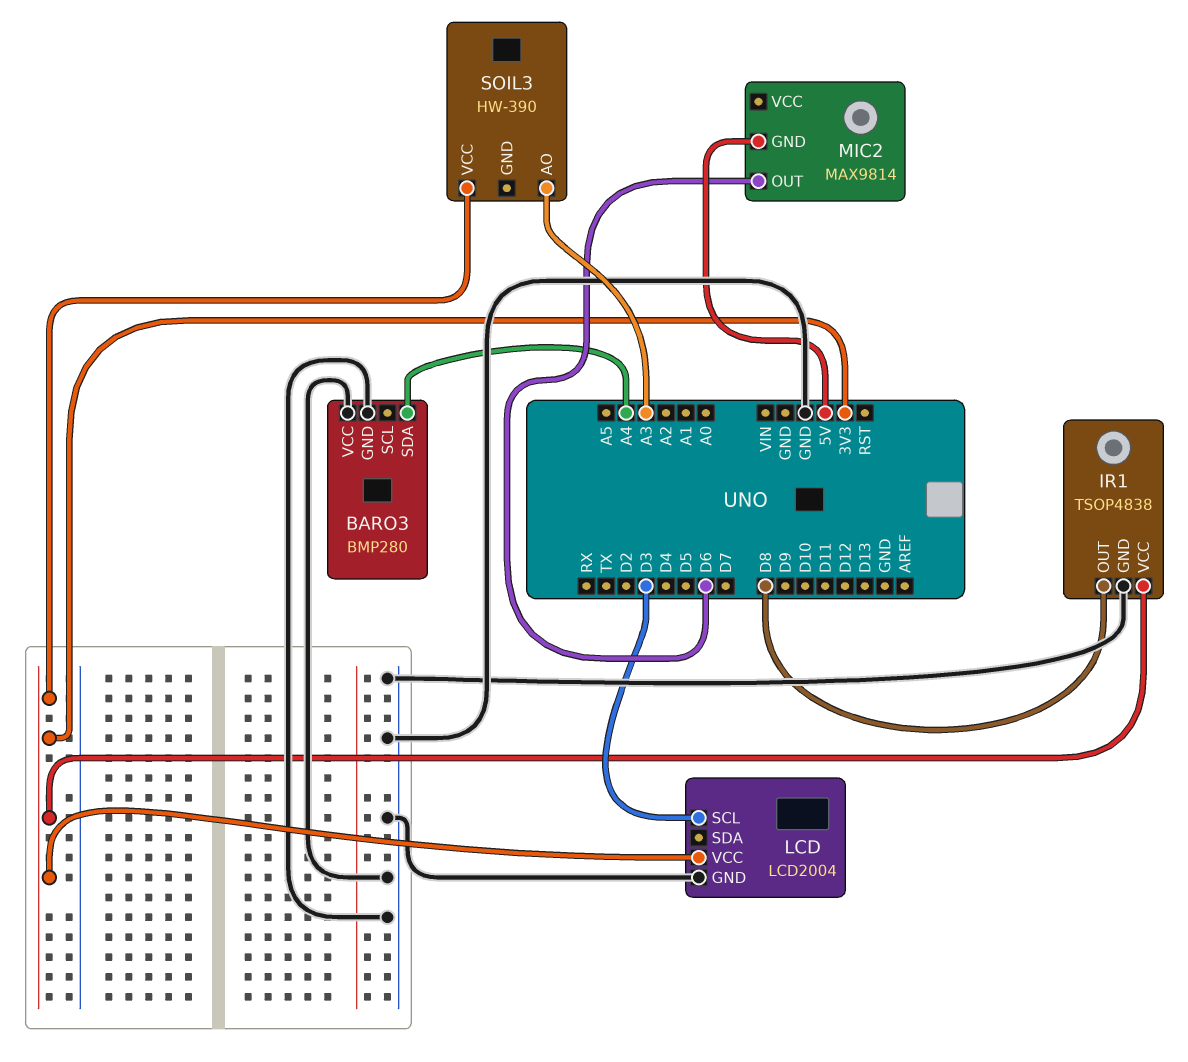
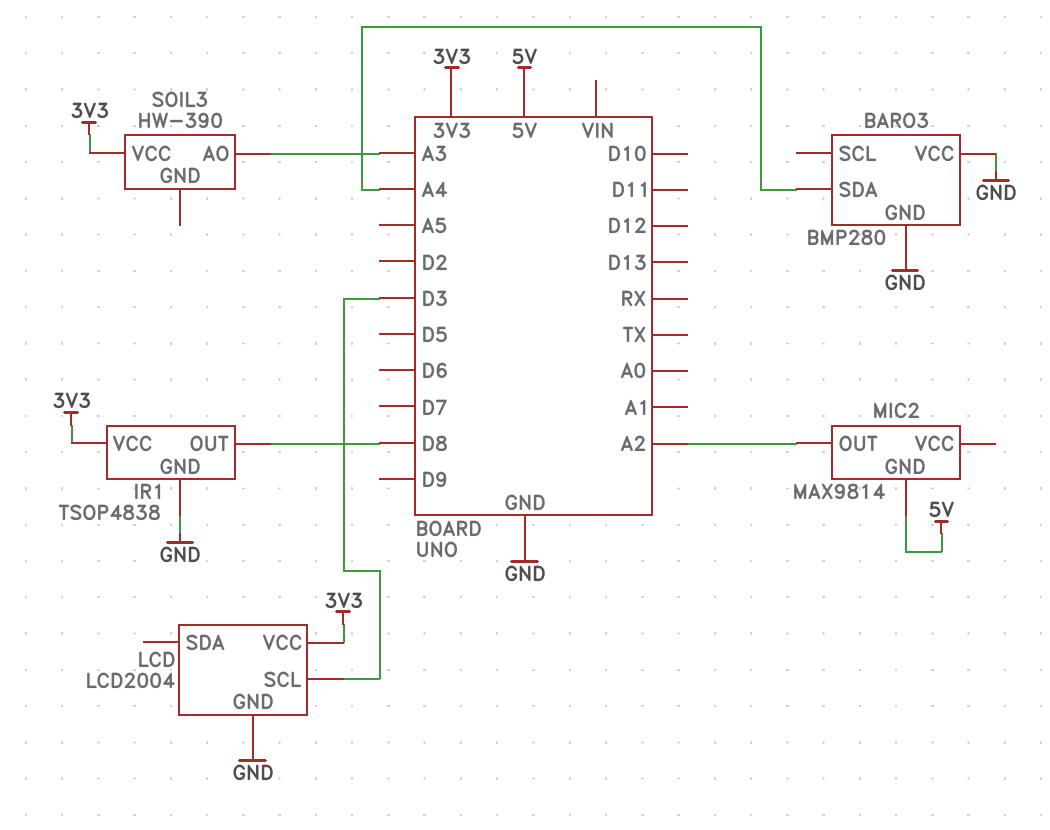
MIC2 pin OUT: D6 -> A2

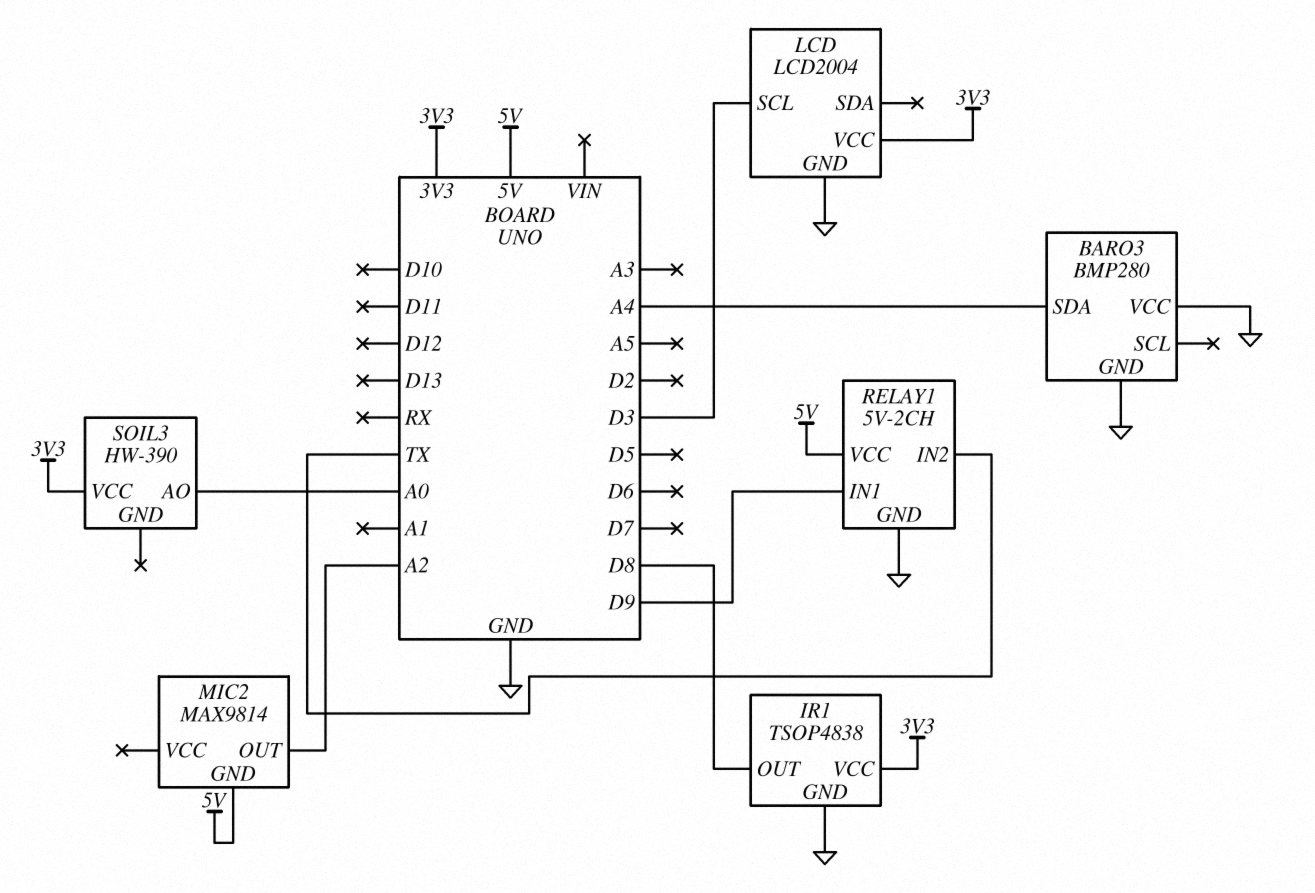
RELAY1: none -> 5V-2CH
RELAY1 pin GND: none -> GND
RELAY1 pin IN1: none -> D9
RELAY1 pin IN2: none -> TX
RELAY1 pin VCC: none -> 5V
SOIL3 pin AO: A3 -> A0

